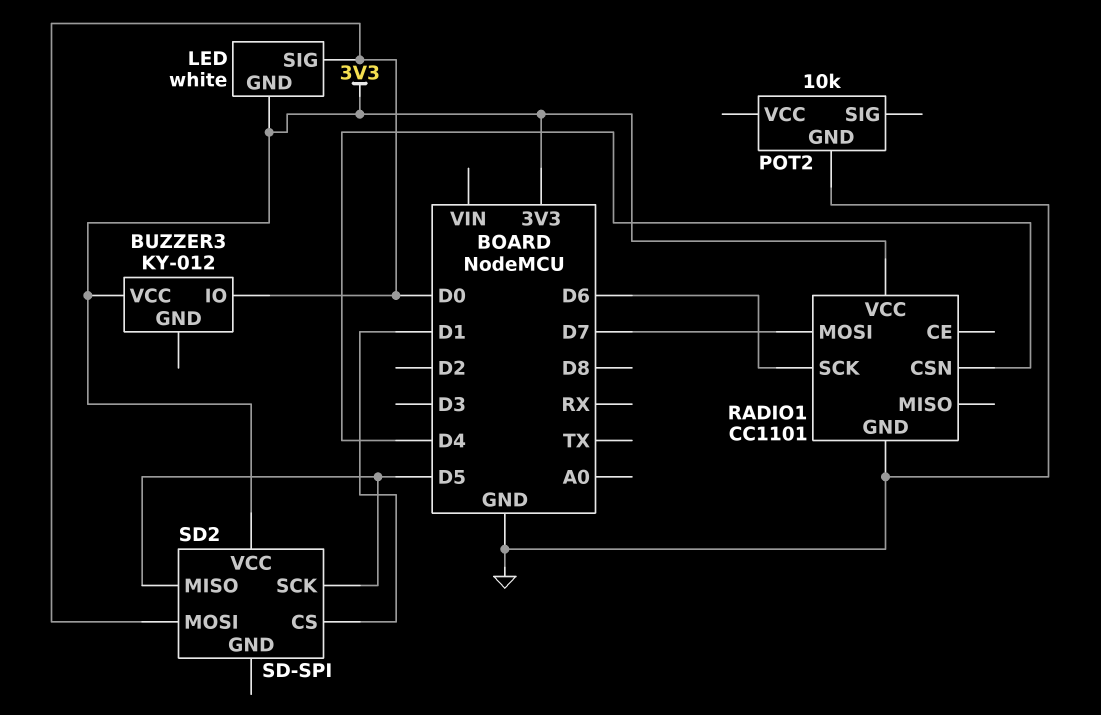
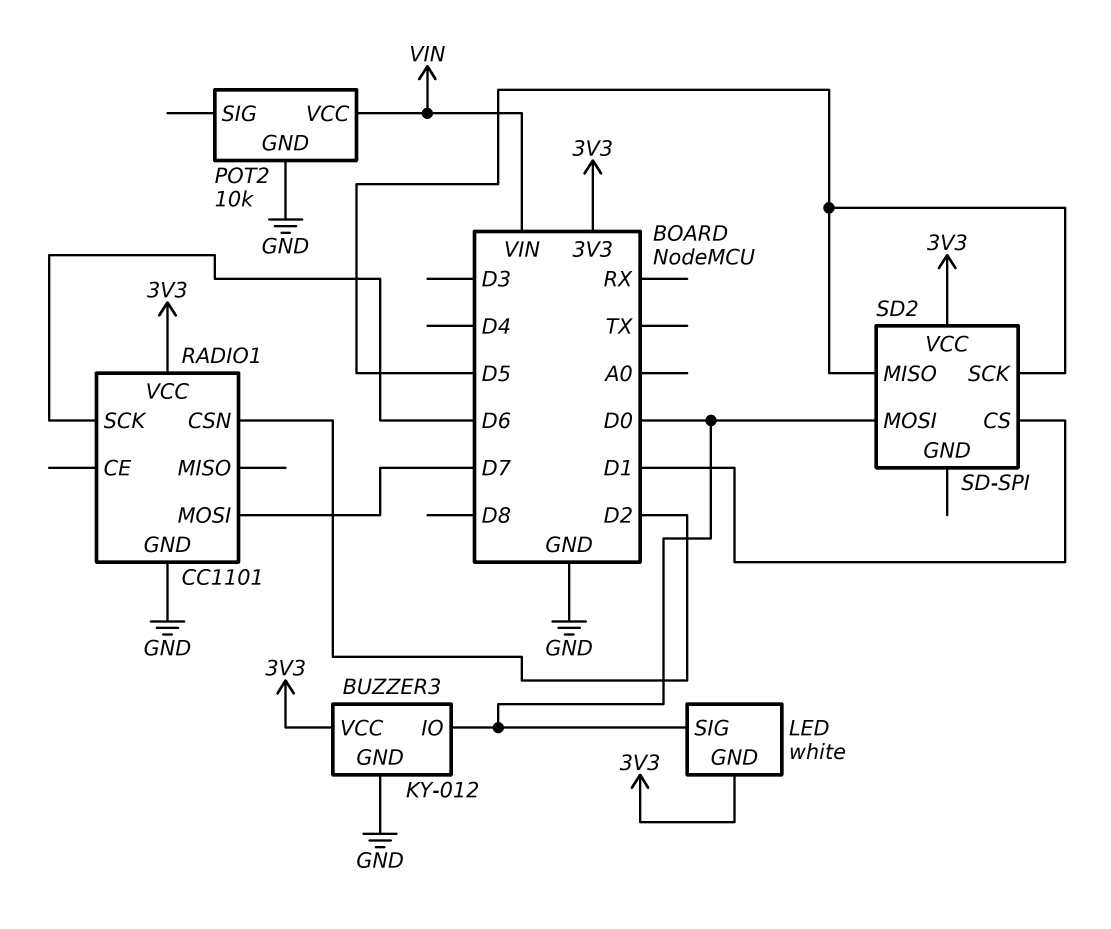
BUZZER3 pin GND: none -> GND
POT2 pin VCC: none -> VIN
RADIO1 pin CSN: D4 -> D2

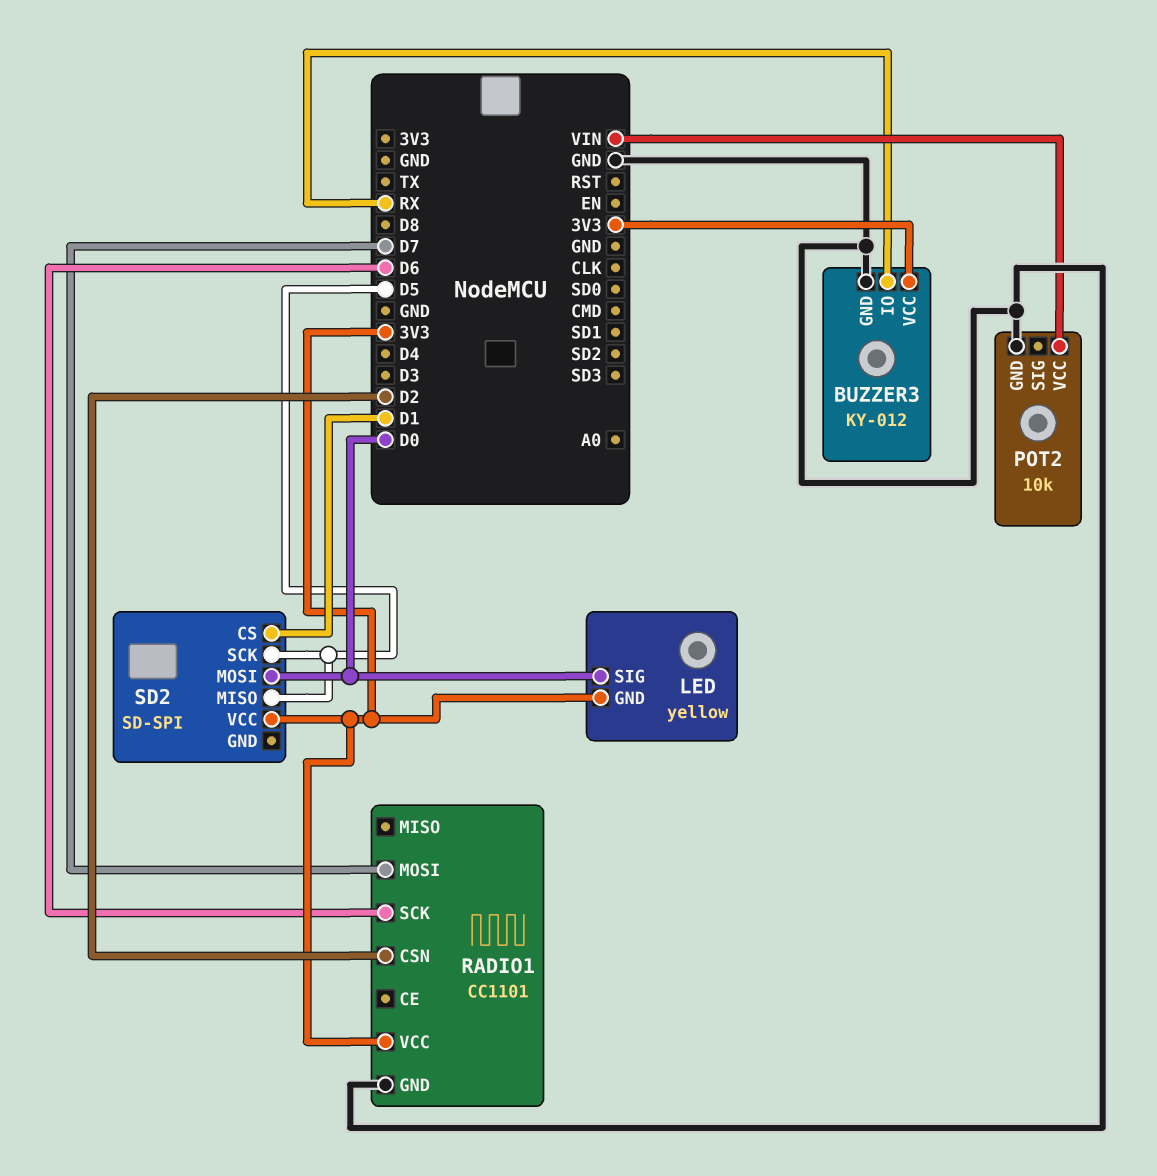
BUZZER3 pin IO: D0 -> RX
LED: white -> yellow

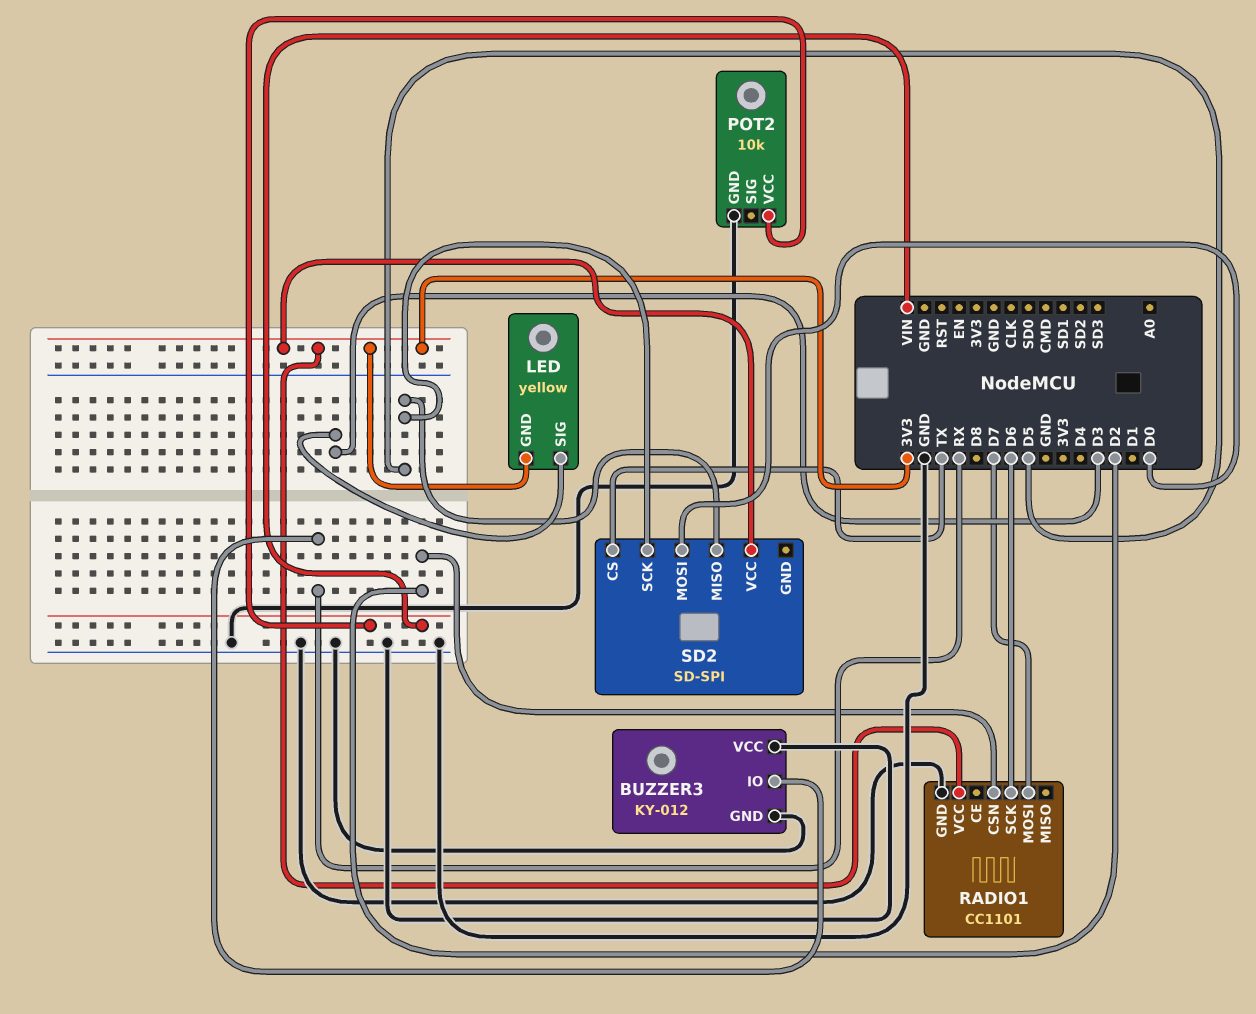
BUZZER3 pin VCC: 3V3 -> GND
LED pin SIG: D0 -> D3
SD2 pin CS: D1 -> TX

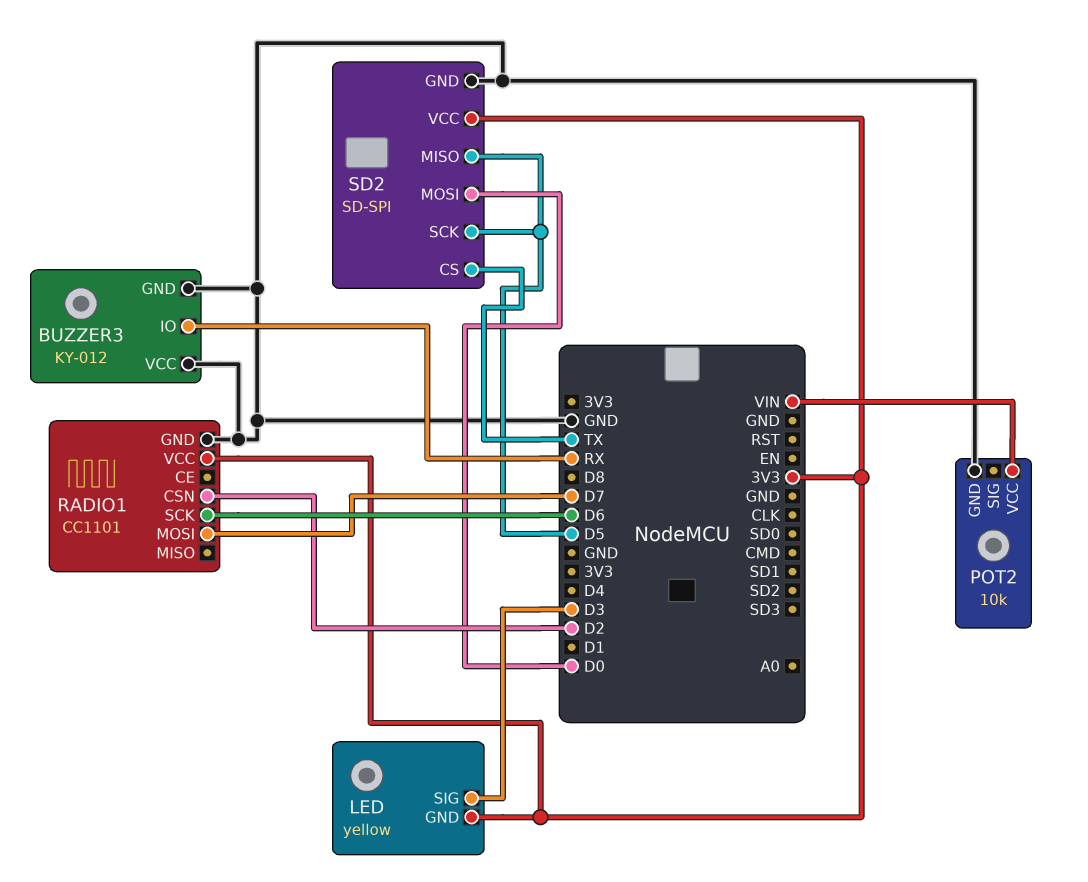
SD2 pin GND: none -> GND

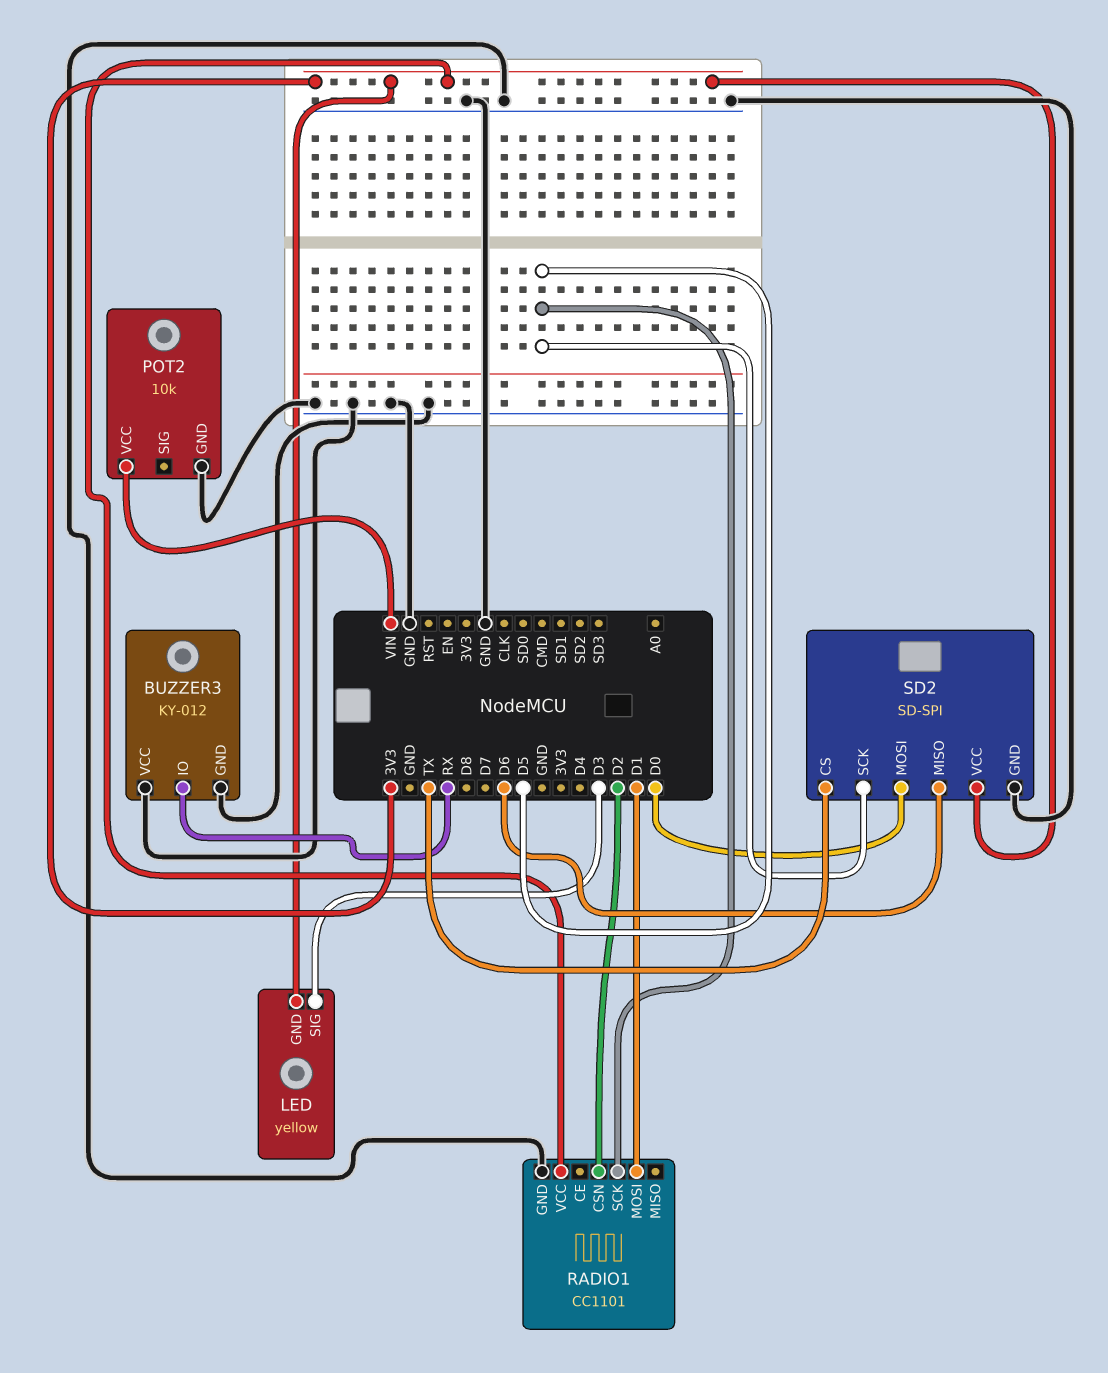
RADIO1 pin MOSI: D7 -> D1
RADIO1 pin SCK: D6 -> D5
SD2 pin MISO: D5 -> D6

